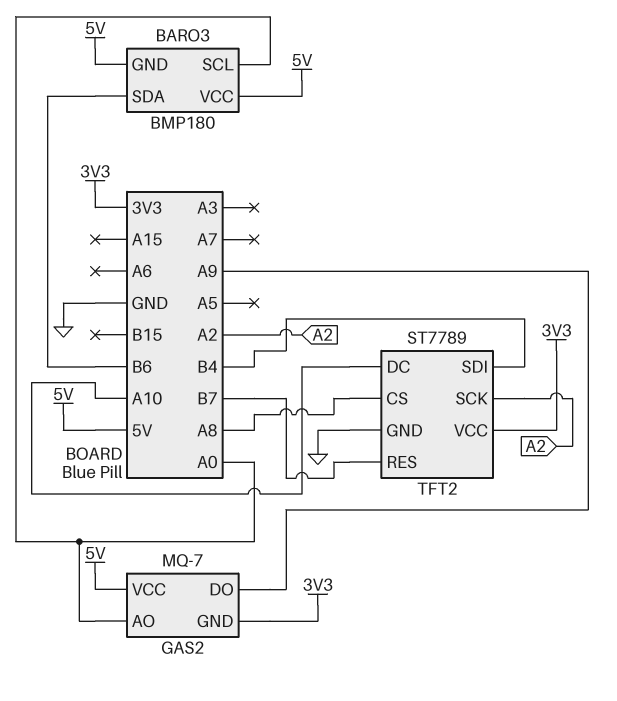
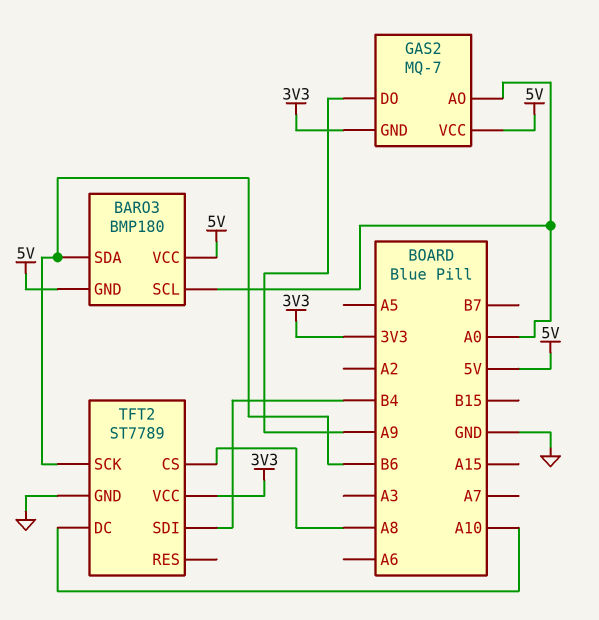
TFT2 pin RES: B7 -> none
TFT2 pin SCK: A2 -> B6

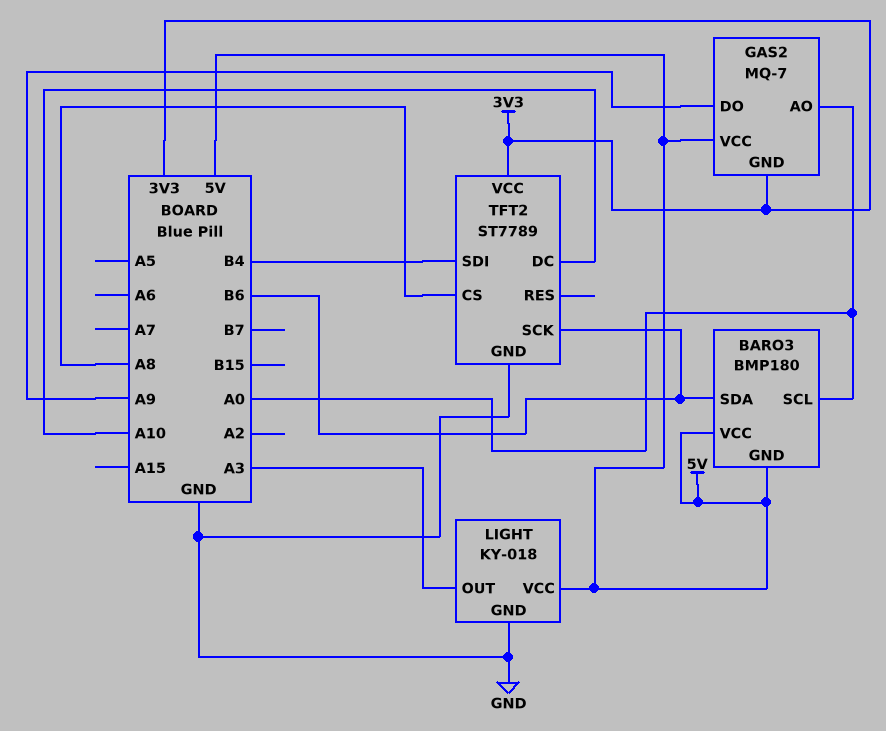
LIGHT: none -> KY-018
LIGHT pin GND: none -> GND
LIGHT pin OUT: none -> A3
LIGHT pin VCC: none -> 5V

